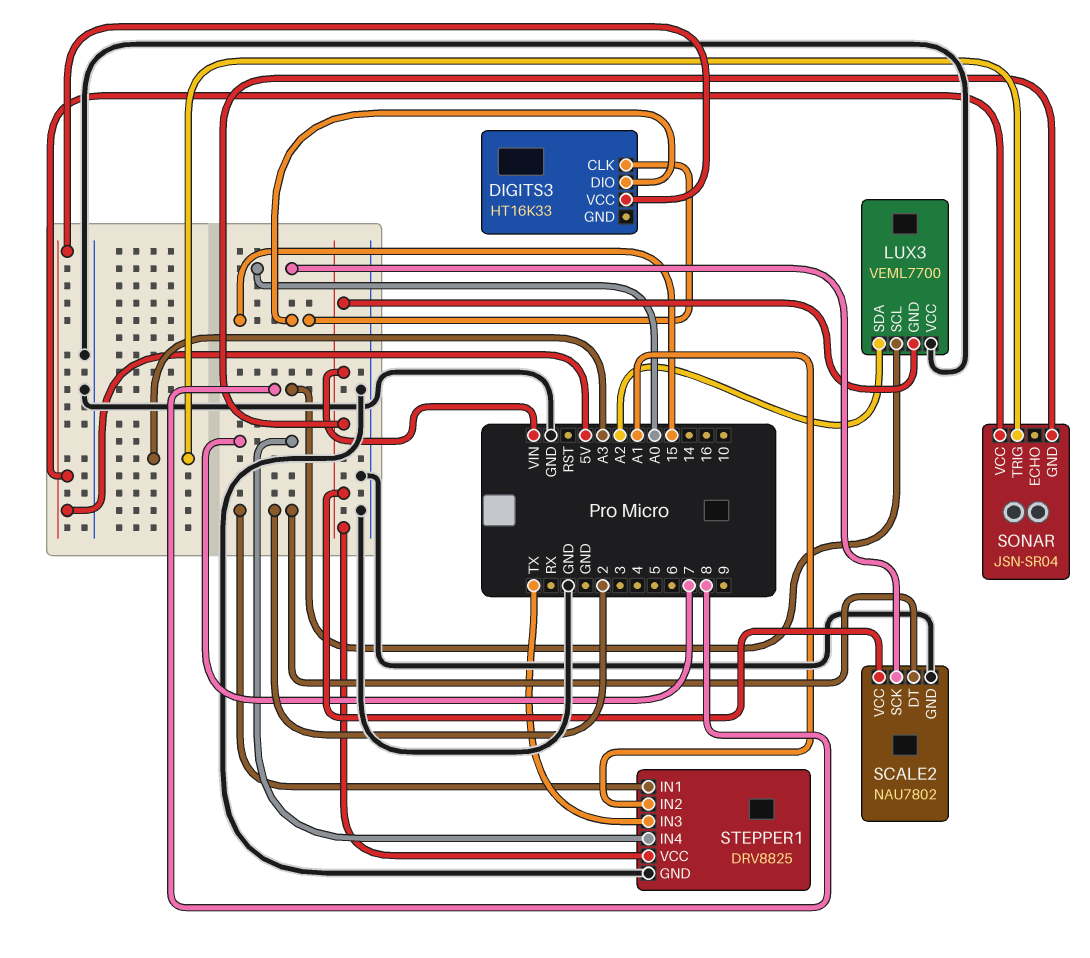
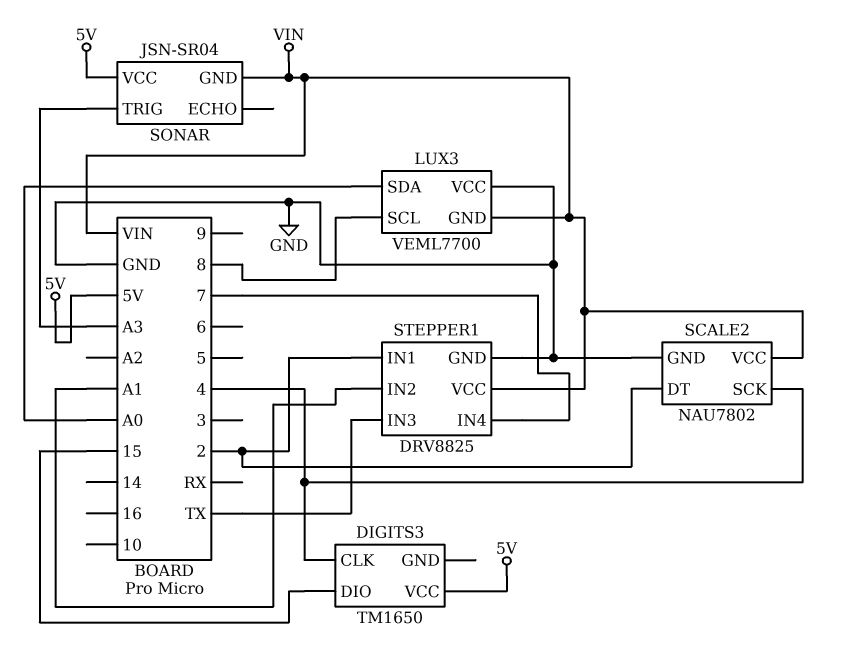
DIGITS3: HT16K33 -> TM1650
DIGITS3 pin CLK: 15 -> 4
LUX3 pin SDA: A2 -> A0
SCALE2 pin SCK: A0 -> 4

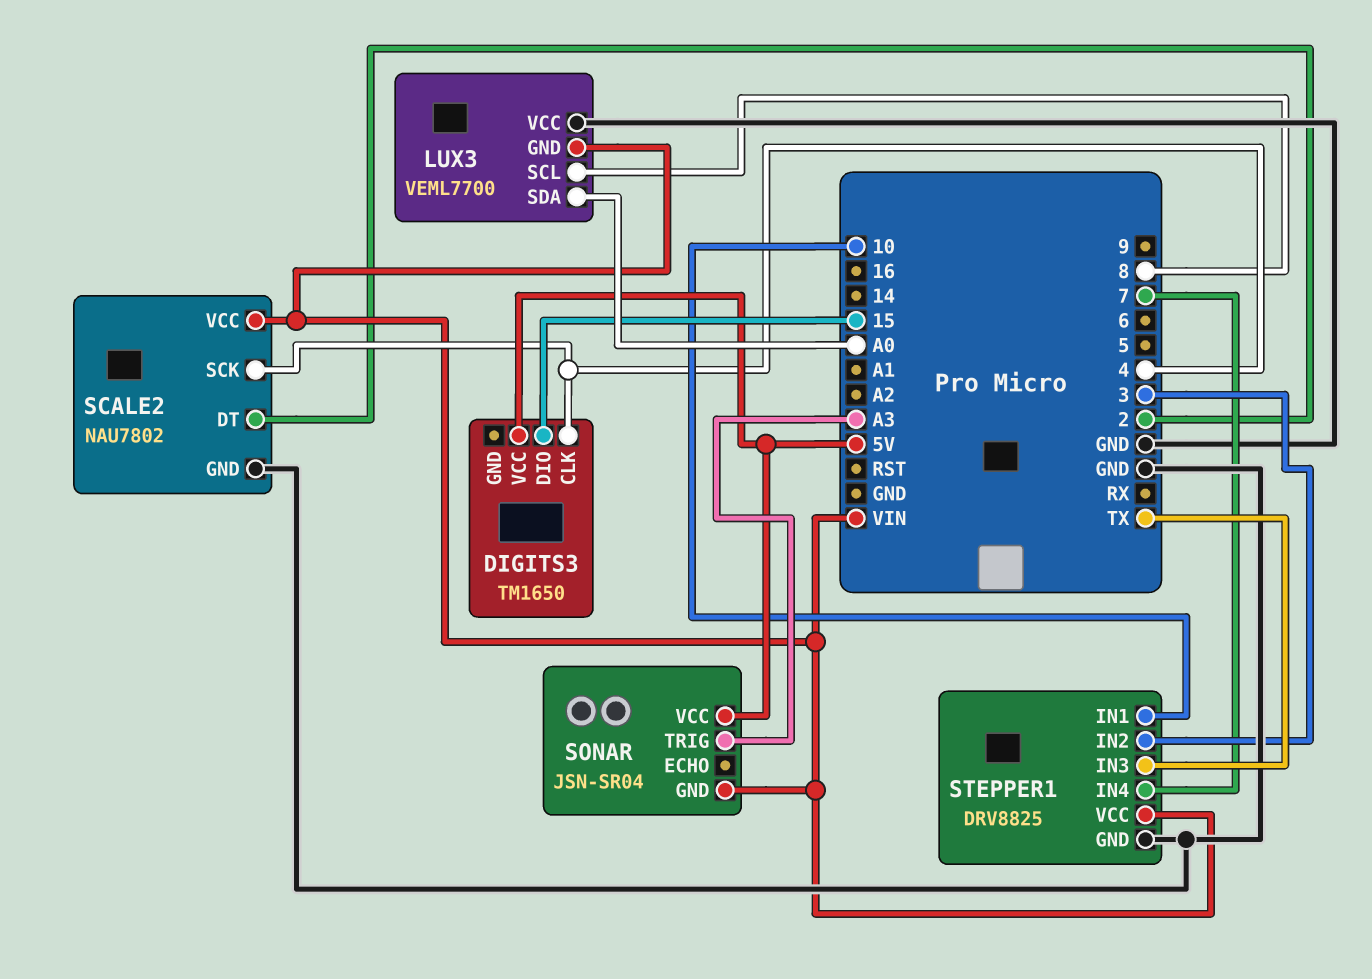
STEPPER1 pin IN1: 2 -> 10
STEPPER1 pin IN2: A1 -> 3

